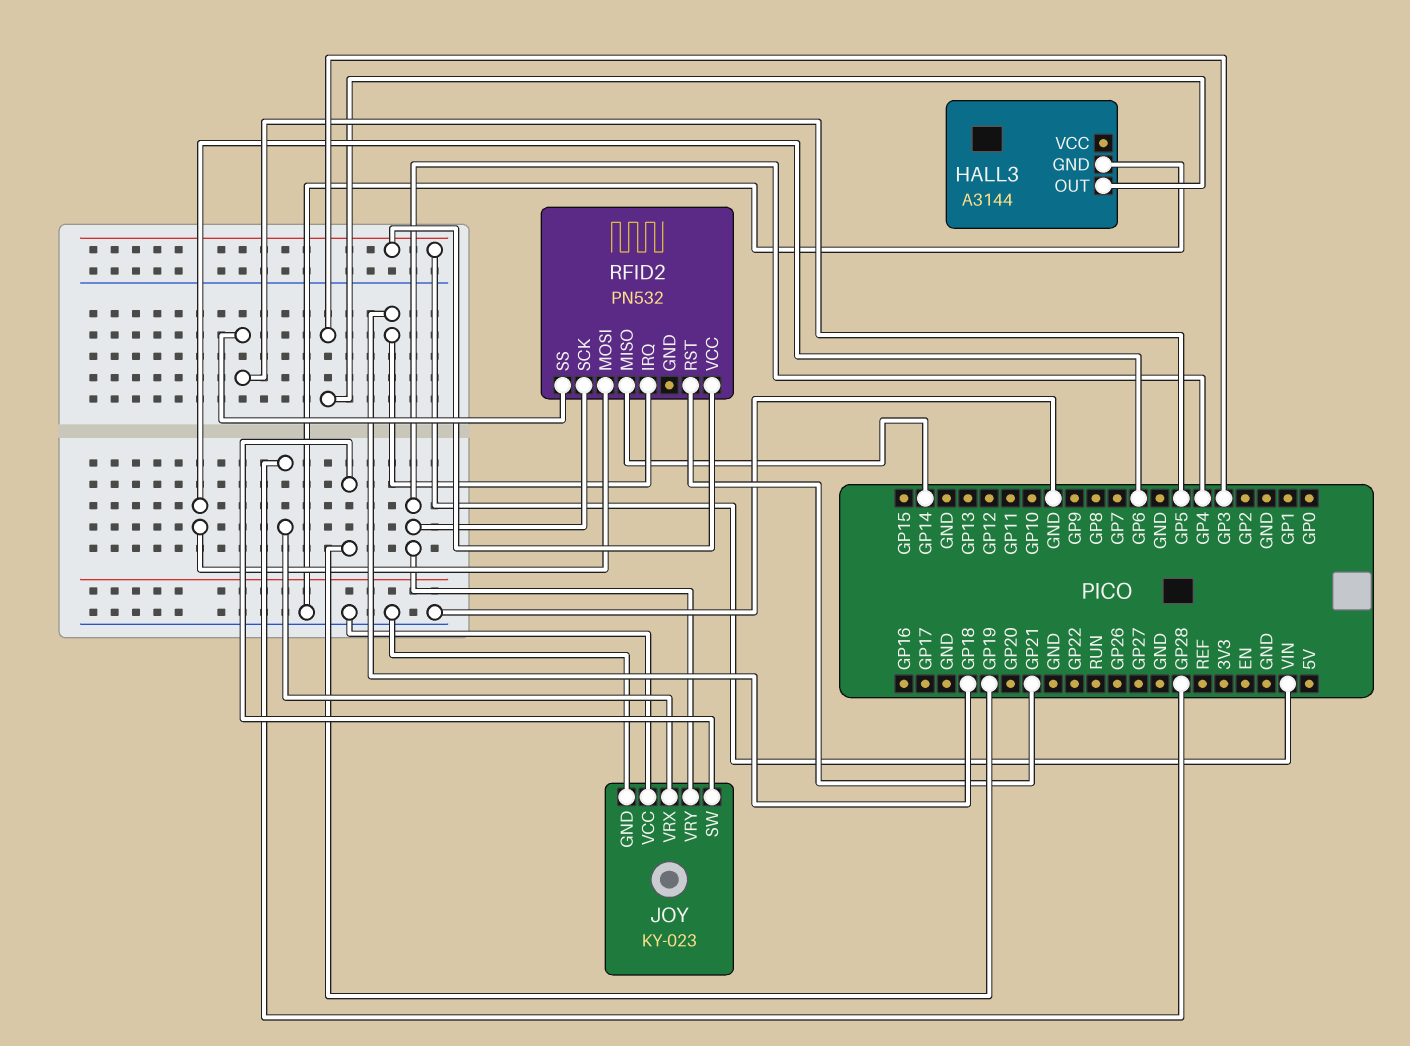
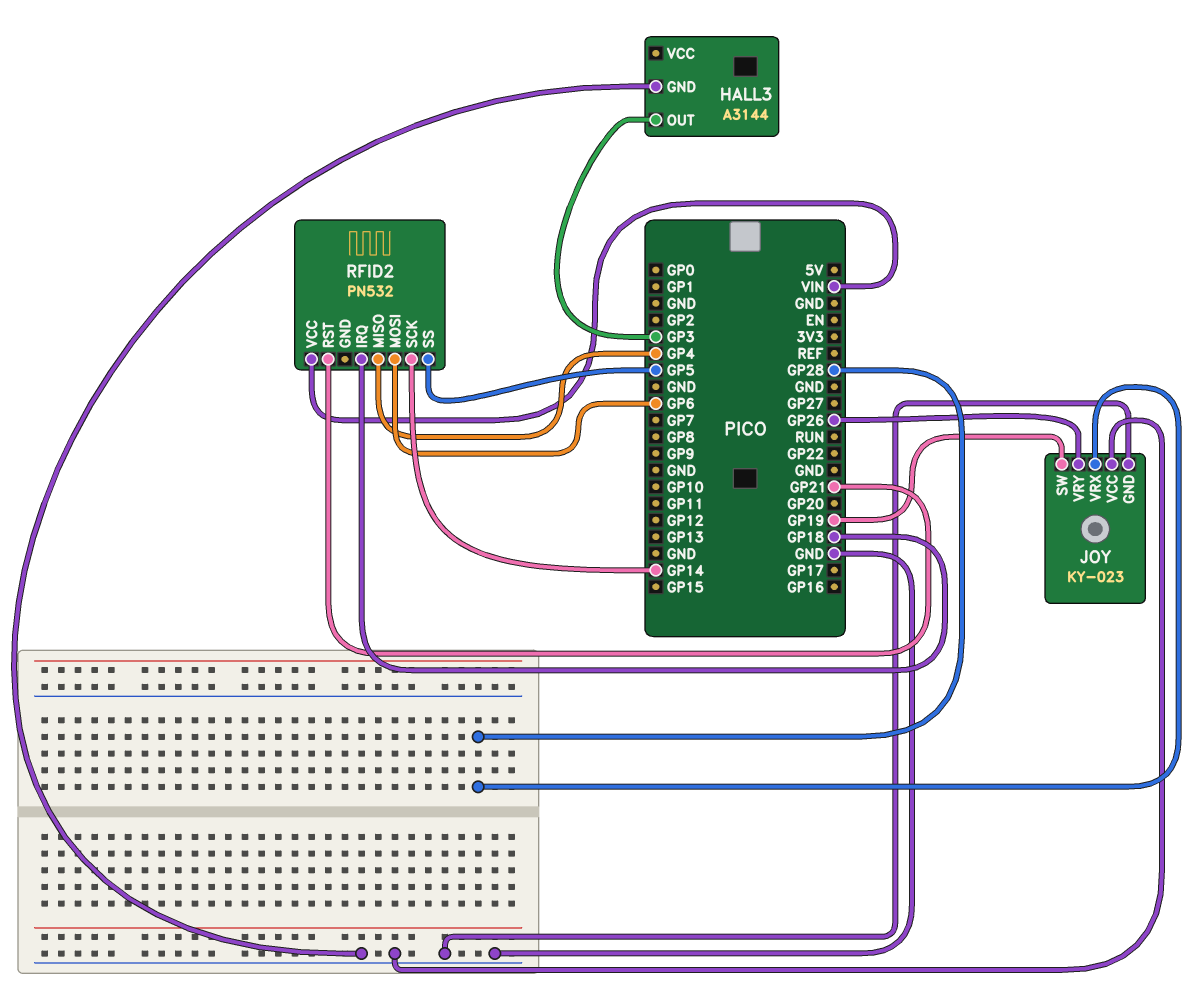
JOY pin VRY: GP4 -> GP26
RFID2 pin MISO: GP14 -> GP4
RFID2 pin SCK: GP4 -> GP14

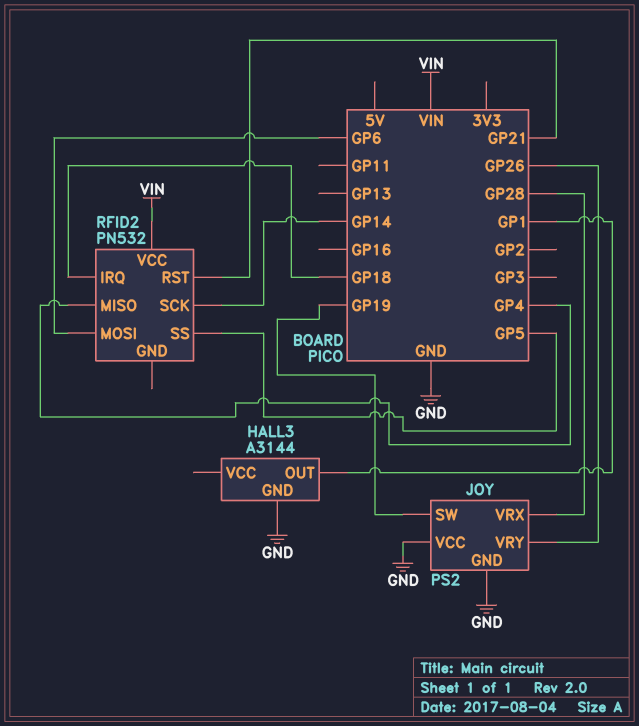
HALL3 pin OUT: GP3 -> GP1
JOY: KY-023 -> PS2

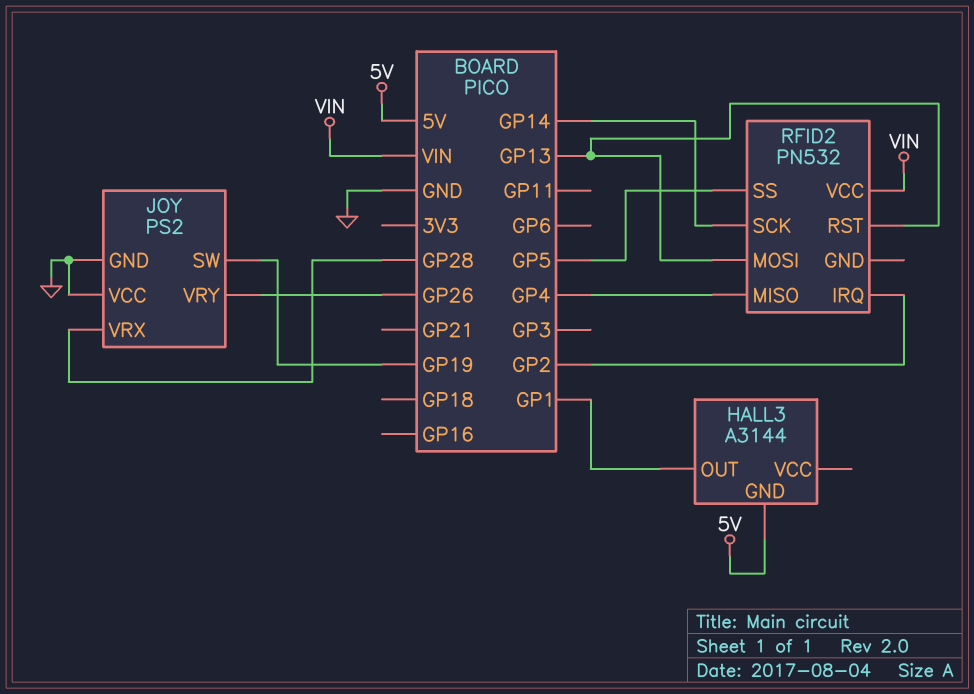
HALL3 pin GND: GND -> 5V
RFID2 pin IRQ: GP18 -> GP2
RFID2 pin MOSI: GP6 -> GP13
RFID2 pin RST: GP21 -> GP13

